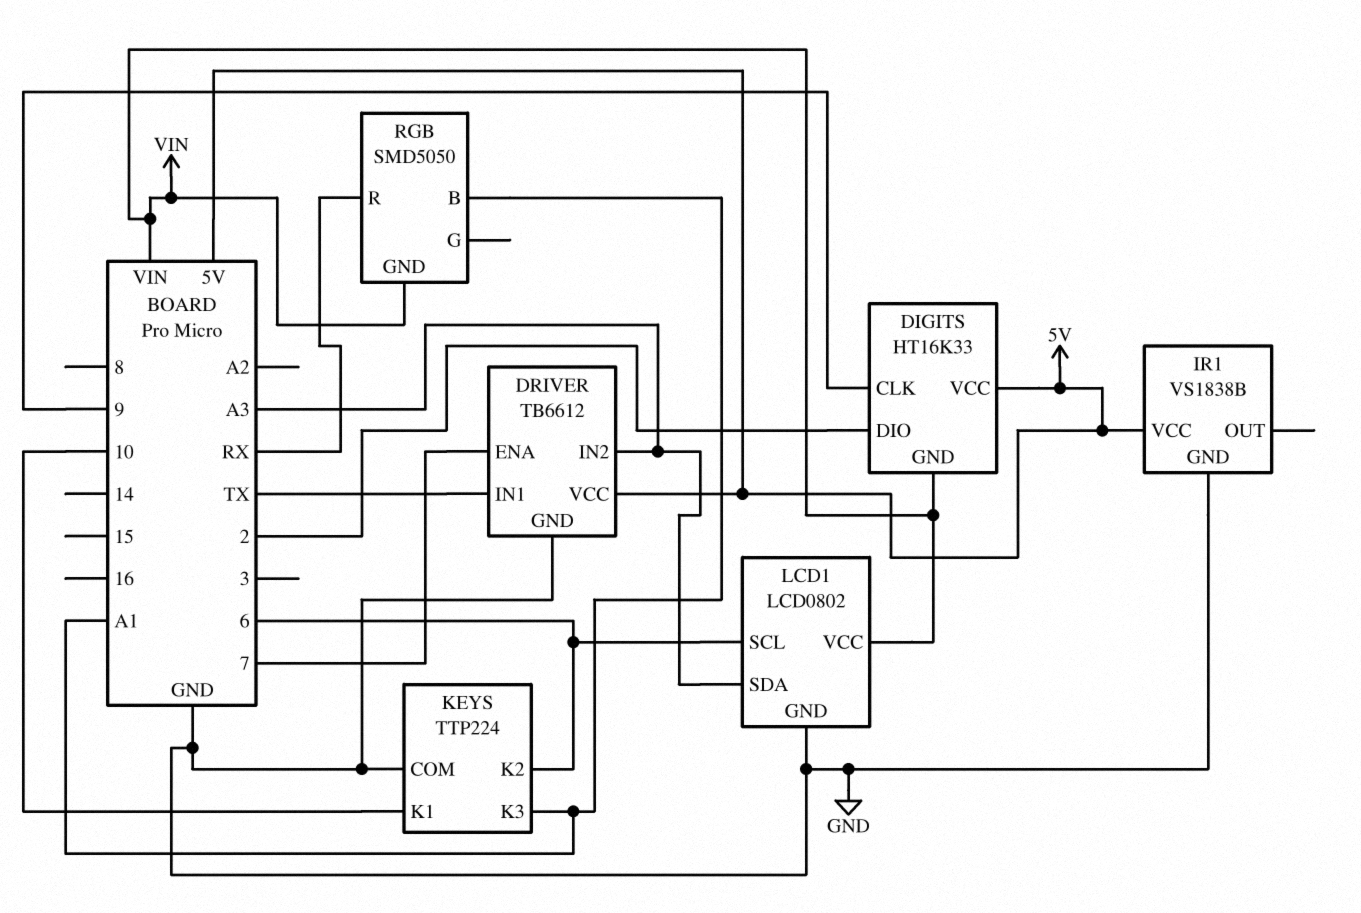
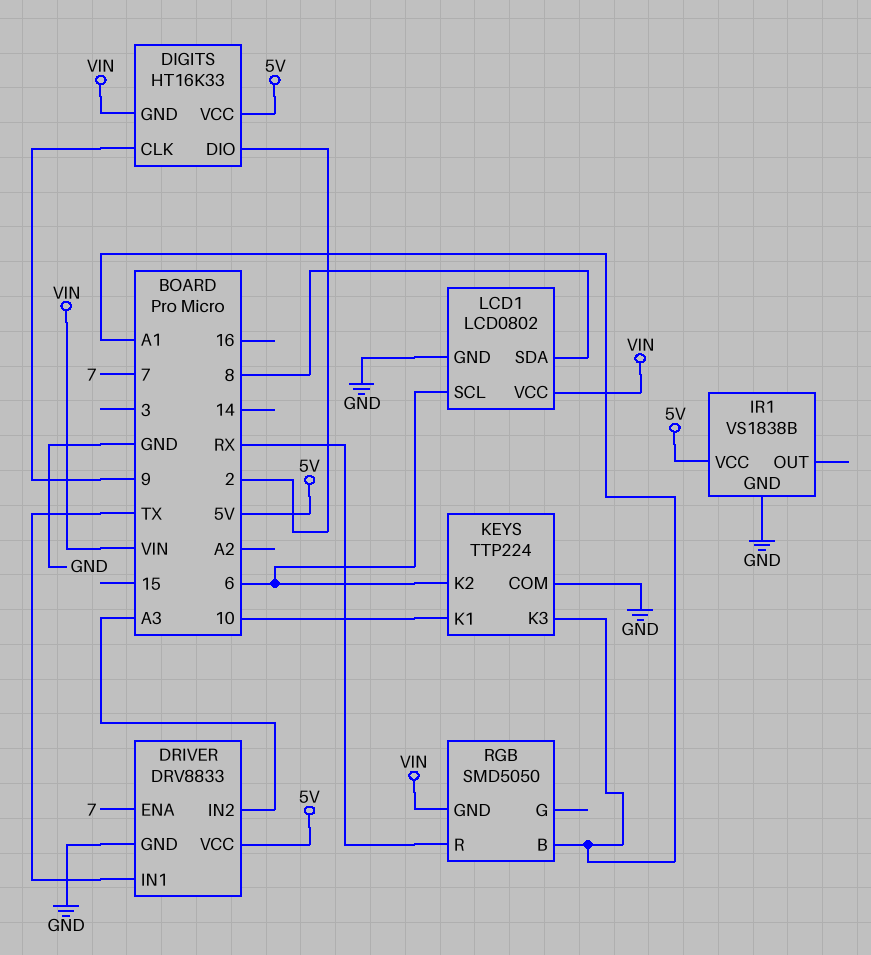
DRIVER: TB6612 -> DRV8833
LCD1 pin SDA: A3 -> 8

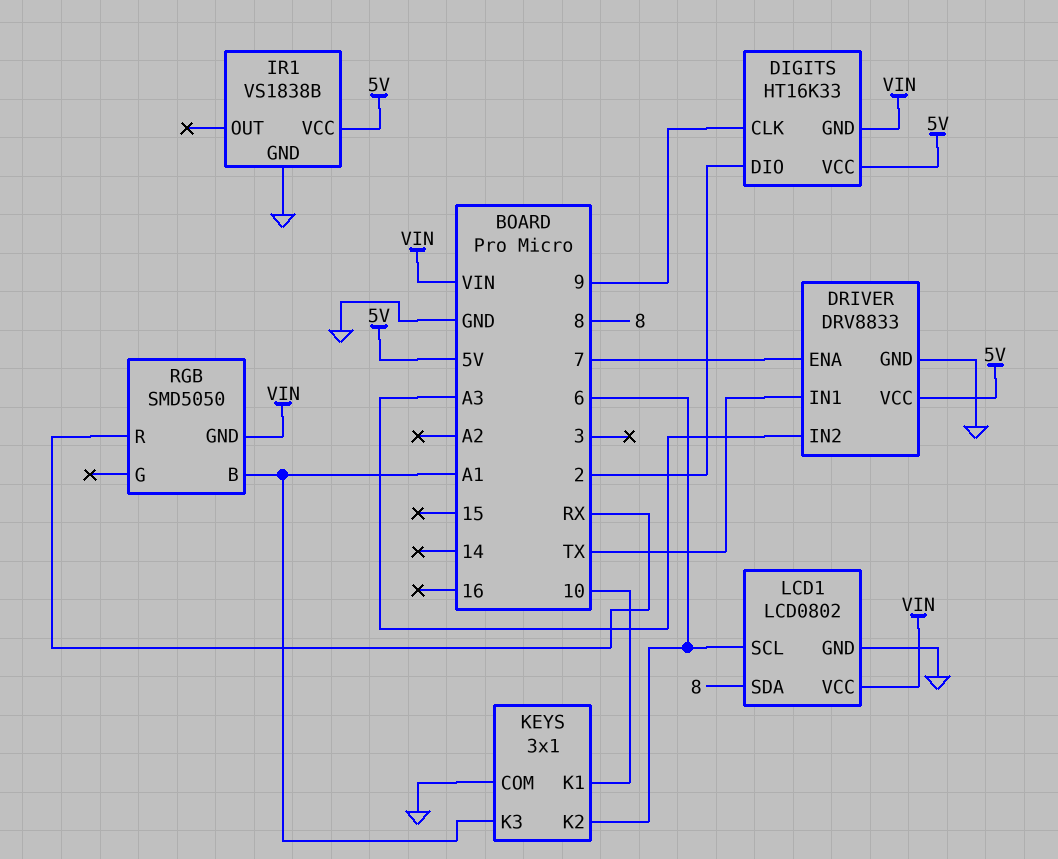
KEYS: TTP224 -> 3x1

